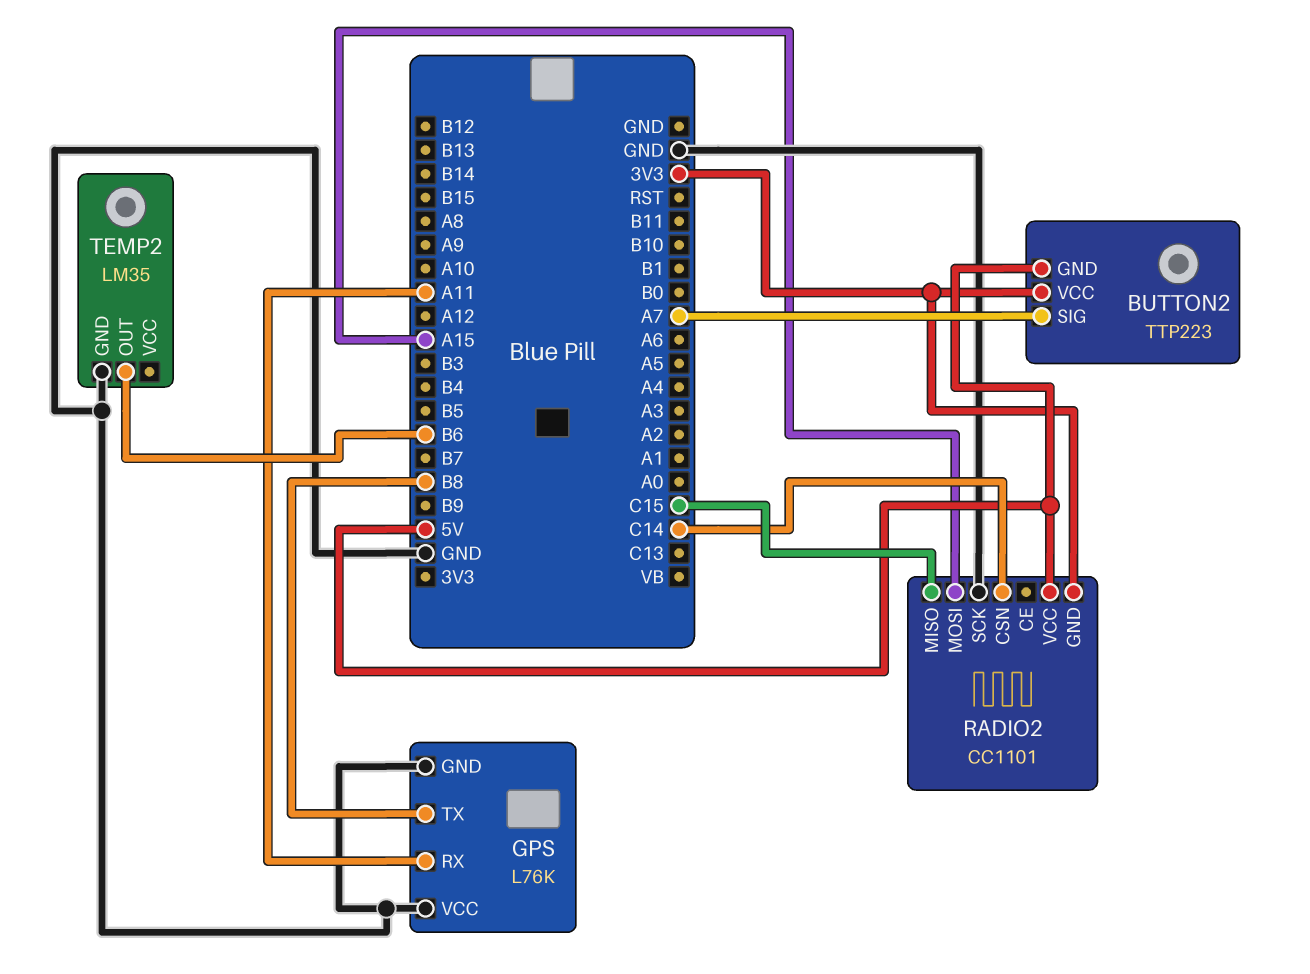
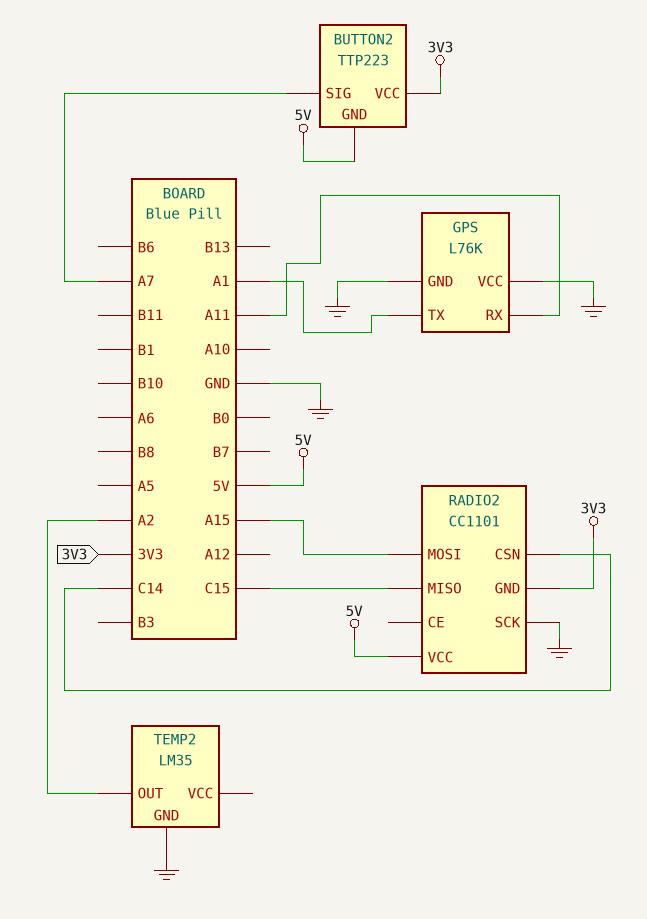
GPS pin TX: B8 -> A1
TEMP2 pin OUT: B6 -> A2

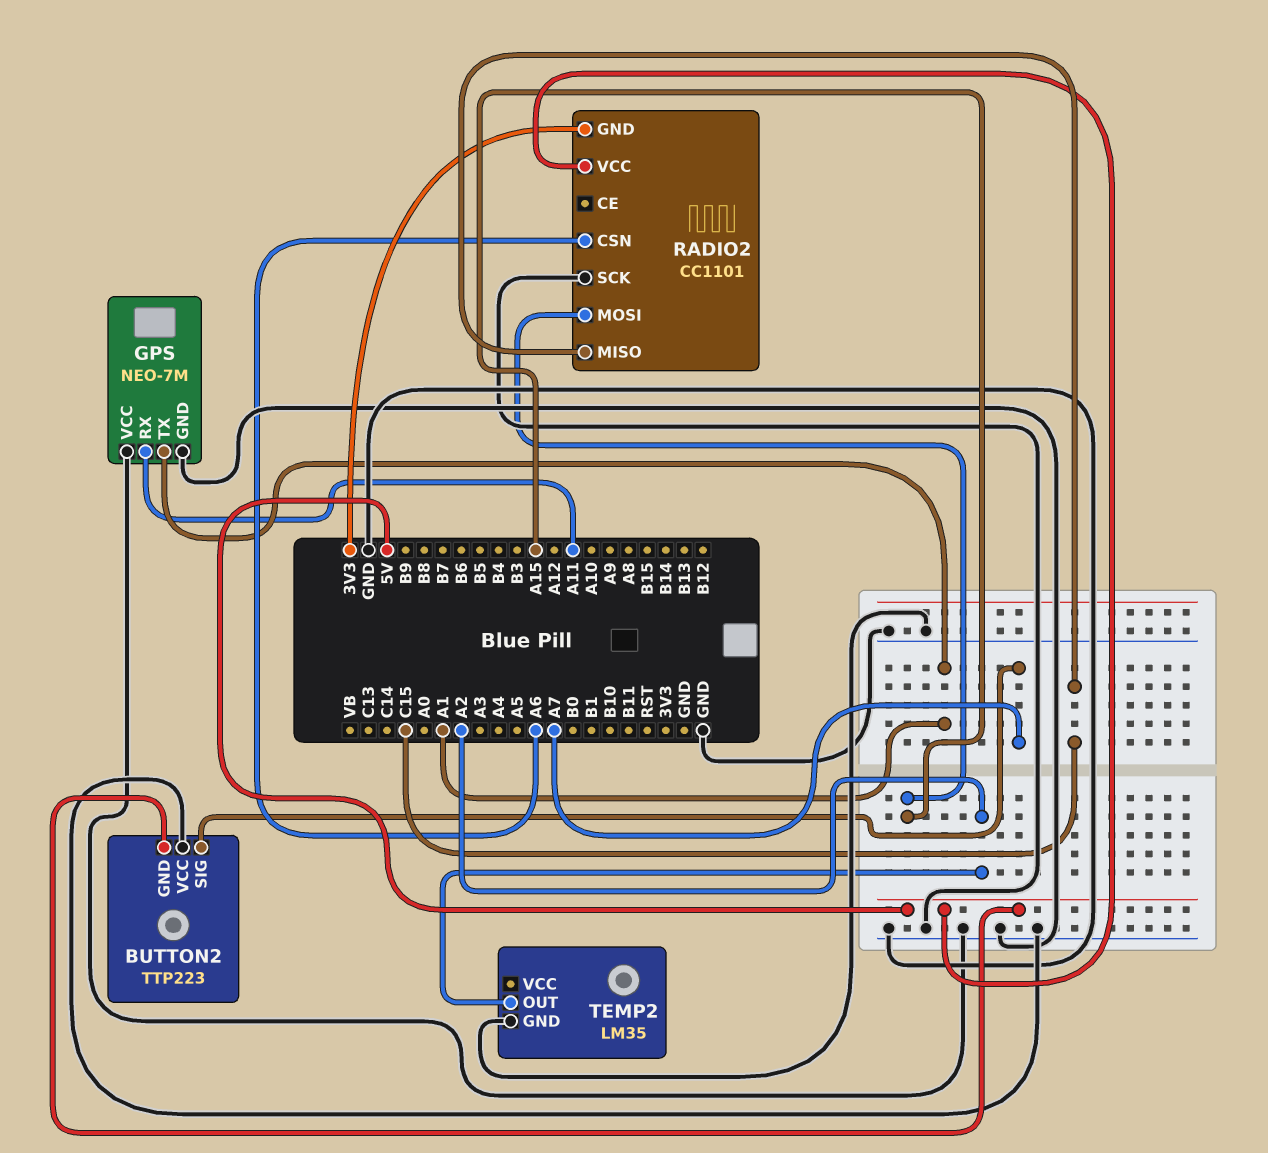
BUTTON2 pin VCC: 3V3 -> GND
GPS: L76K -> NEO-7M
RADIO2 pin CSN: C14 -> A6

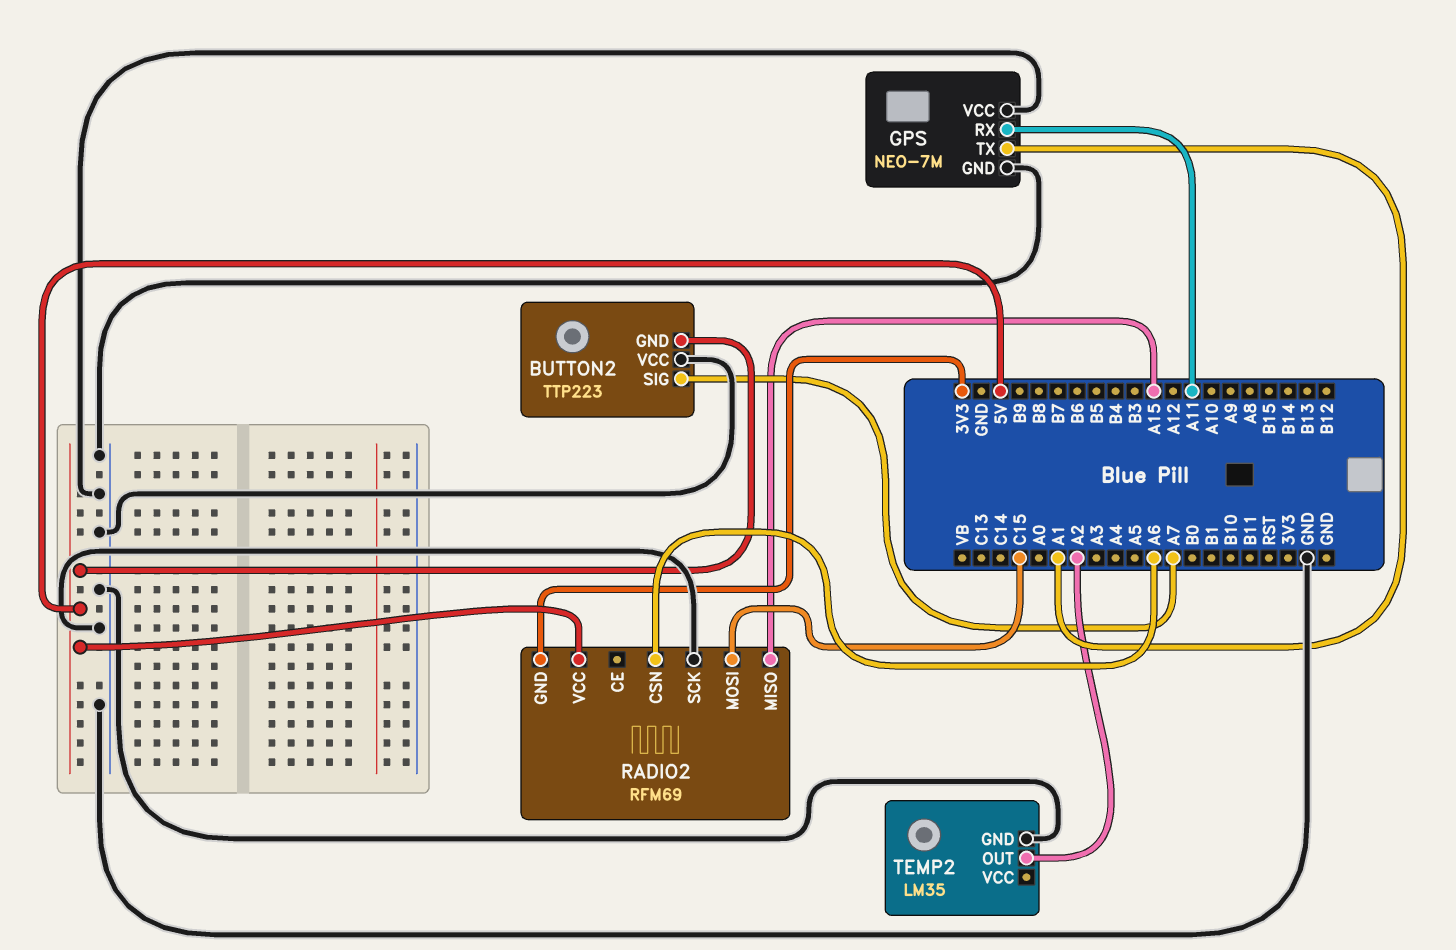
RADIO2: CC1101 -> RFM69
RADIO2 pin MISO: C15 -> A15
RADIO2 pin MOSI: A15 -> C15

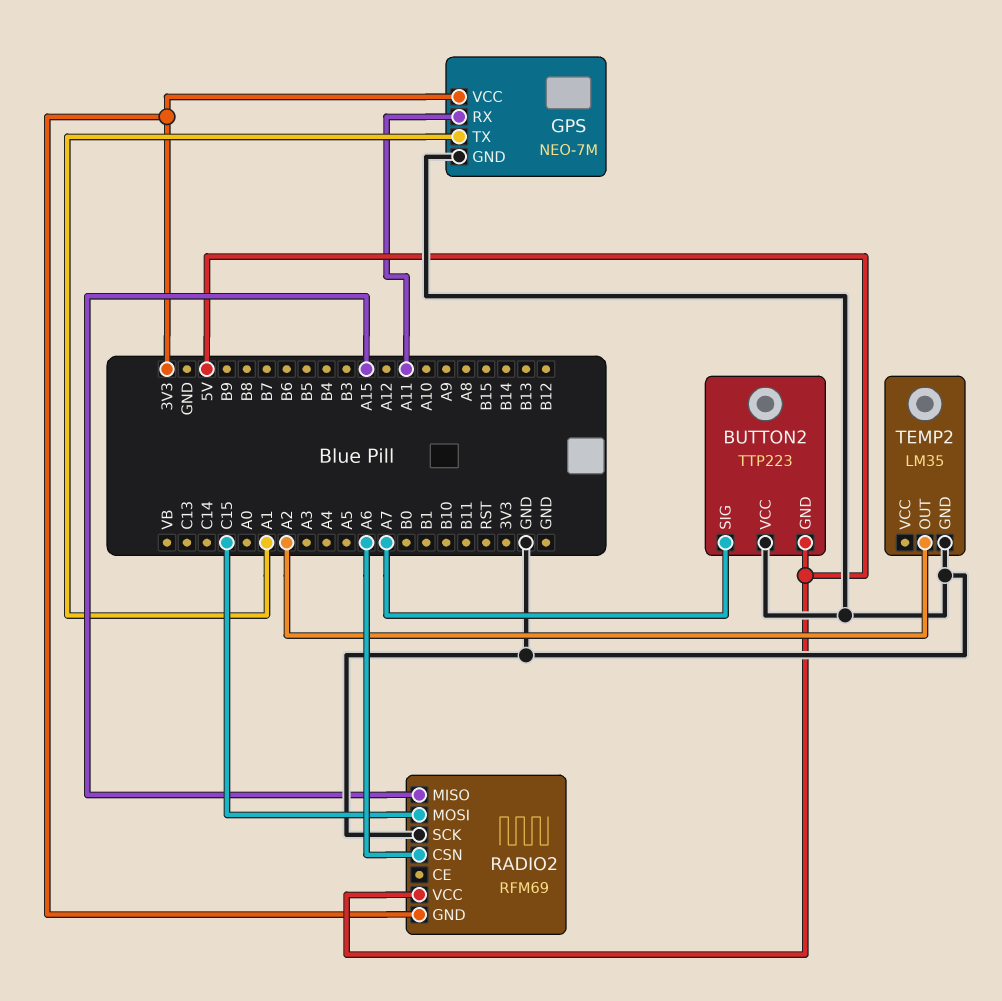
GPS pin VCC: GND -> 3V3

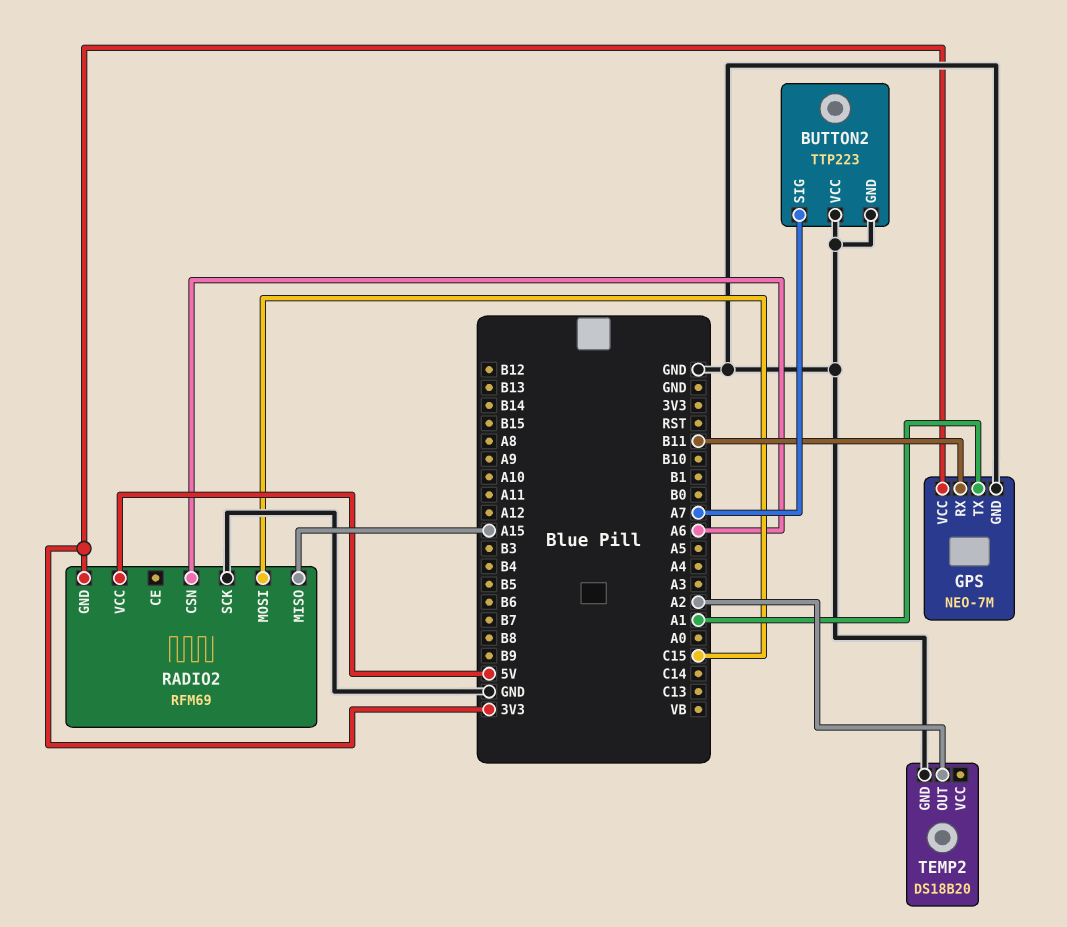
BUTTON2 pin GND: 5V -> GND
GPS pin RX: A11 -> B11
TEMP2: LM35 -> DS18B20

